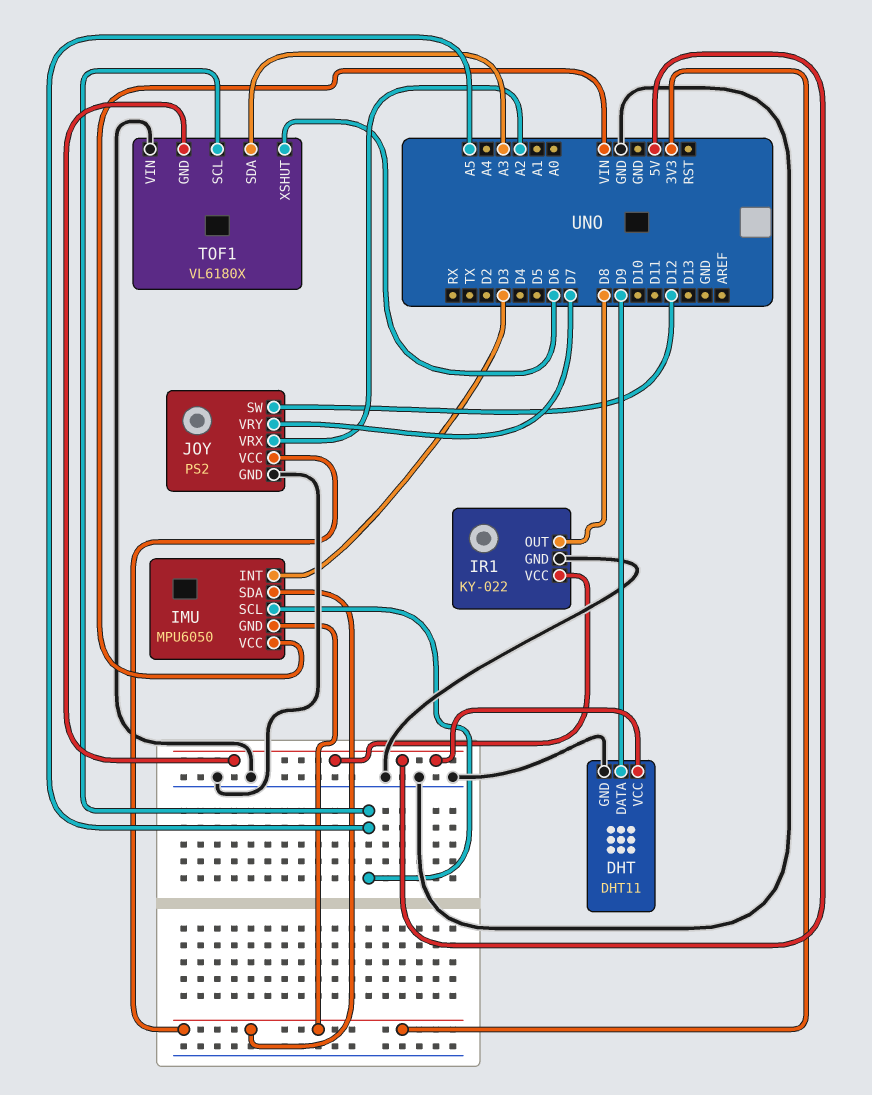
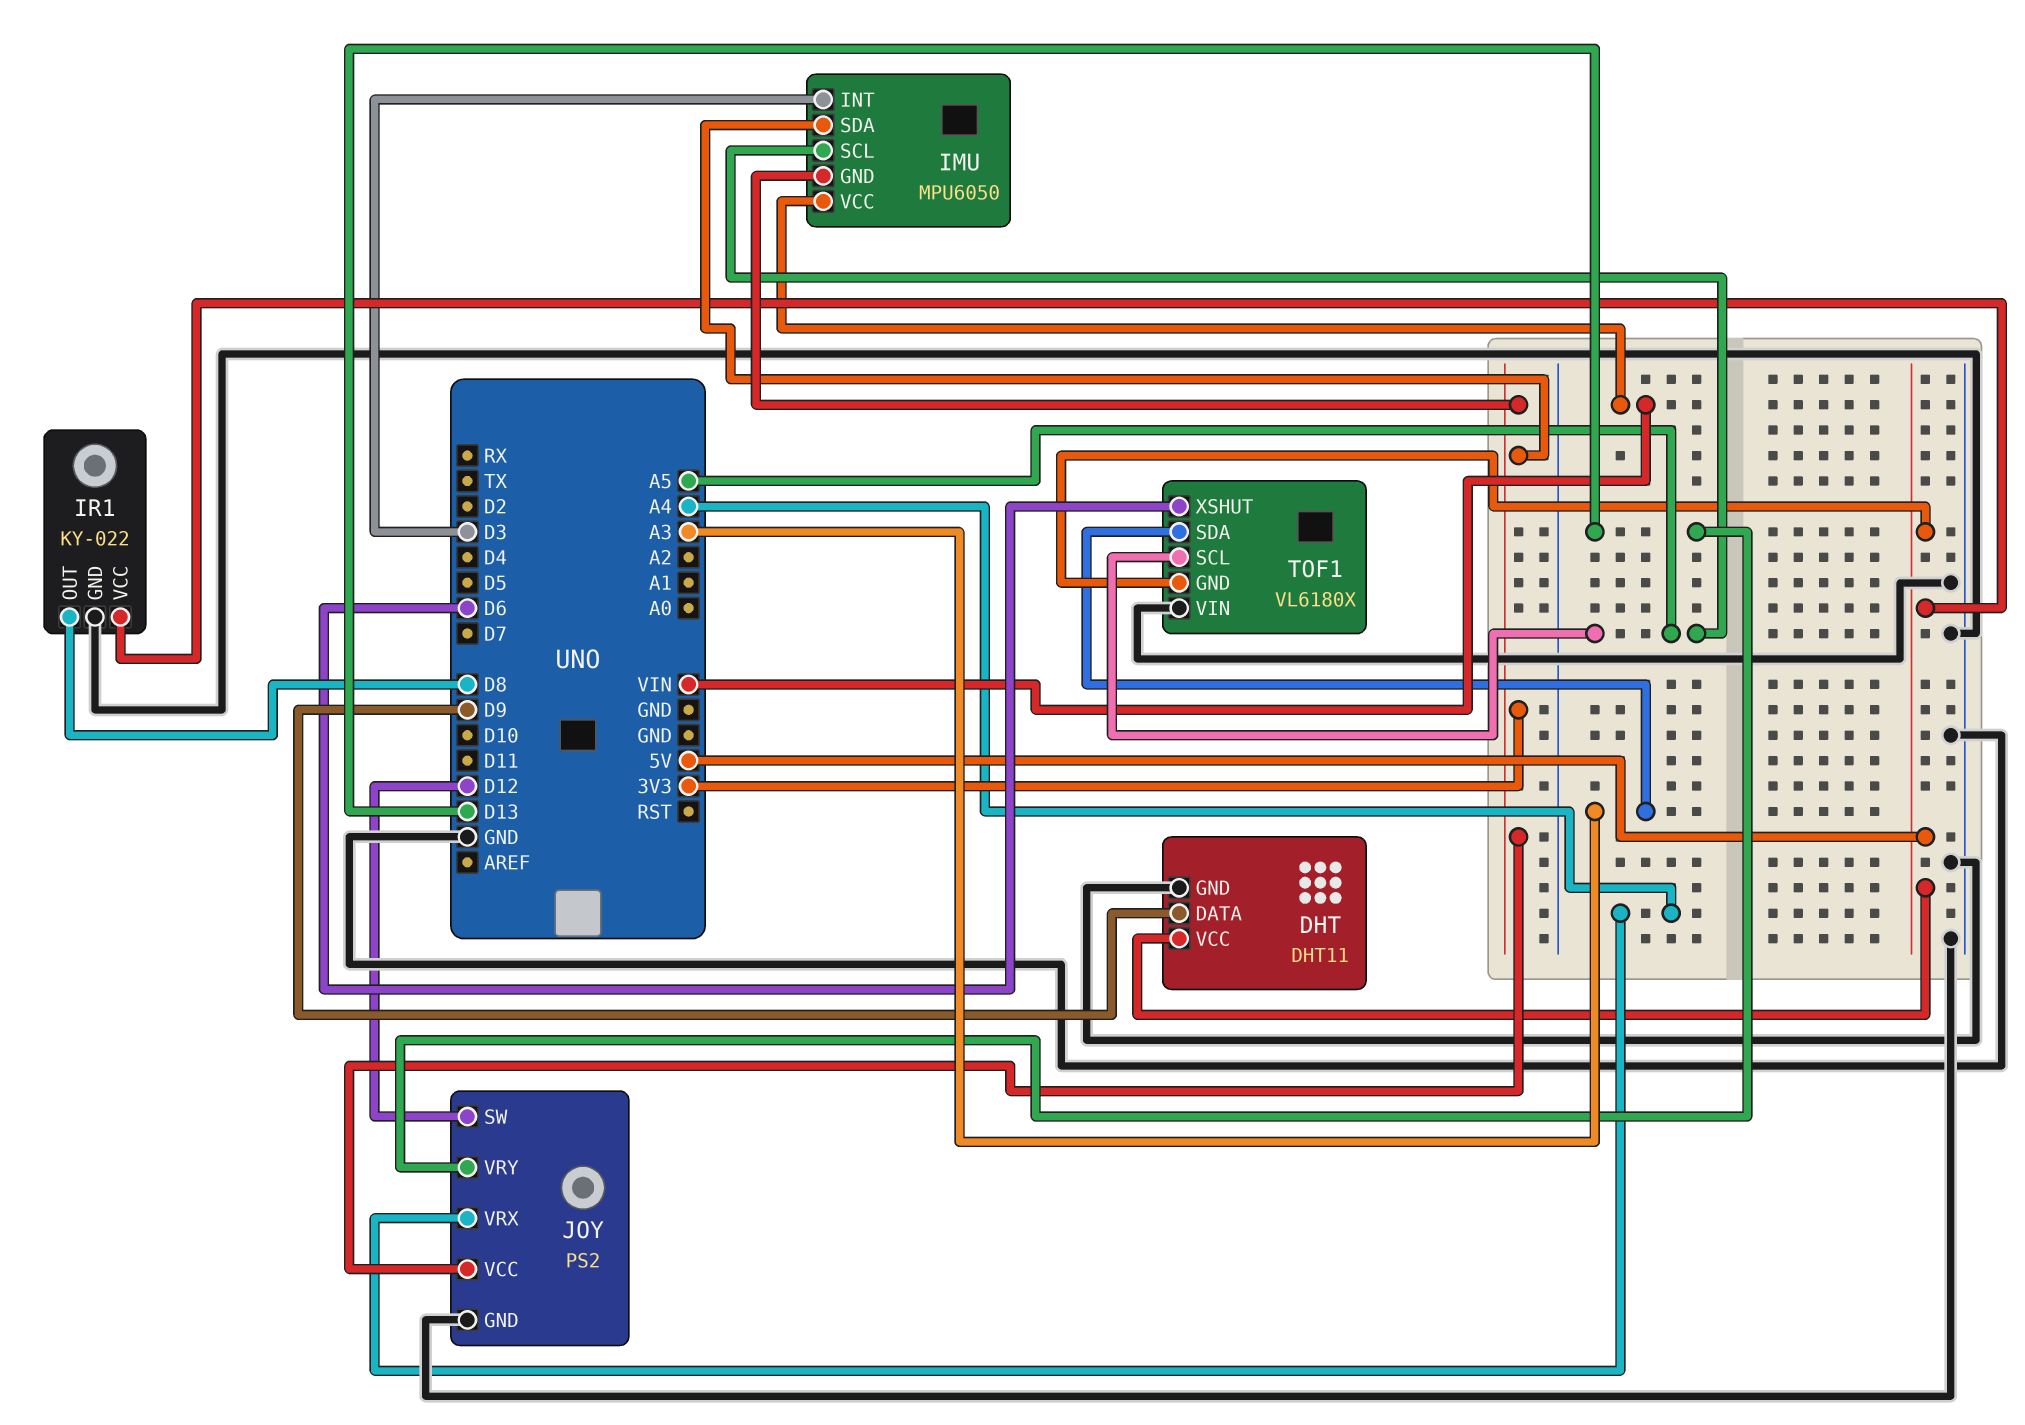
JOY pin VRX: A2 -> A4
JOY pin VRY: D7 -> D13

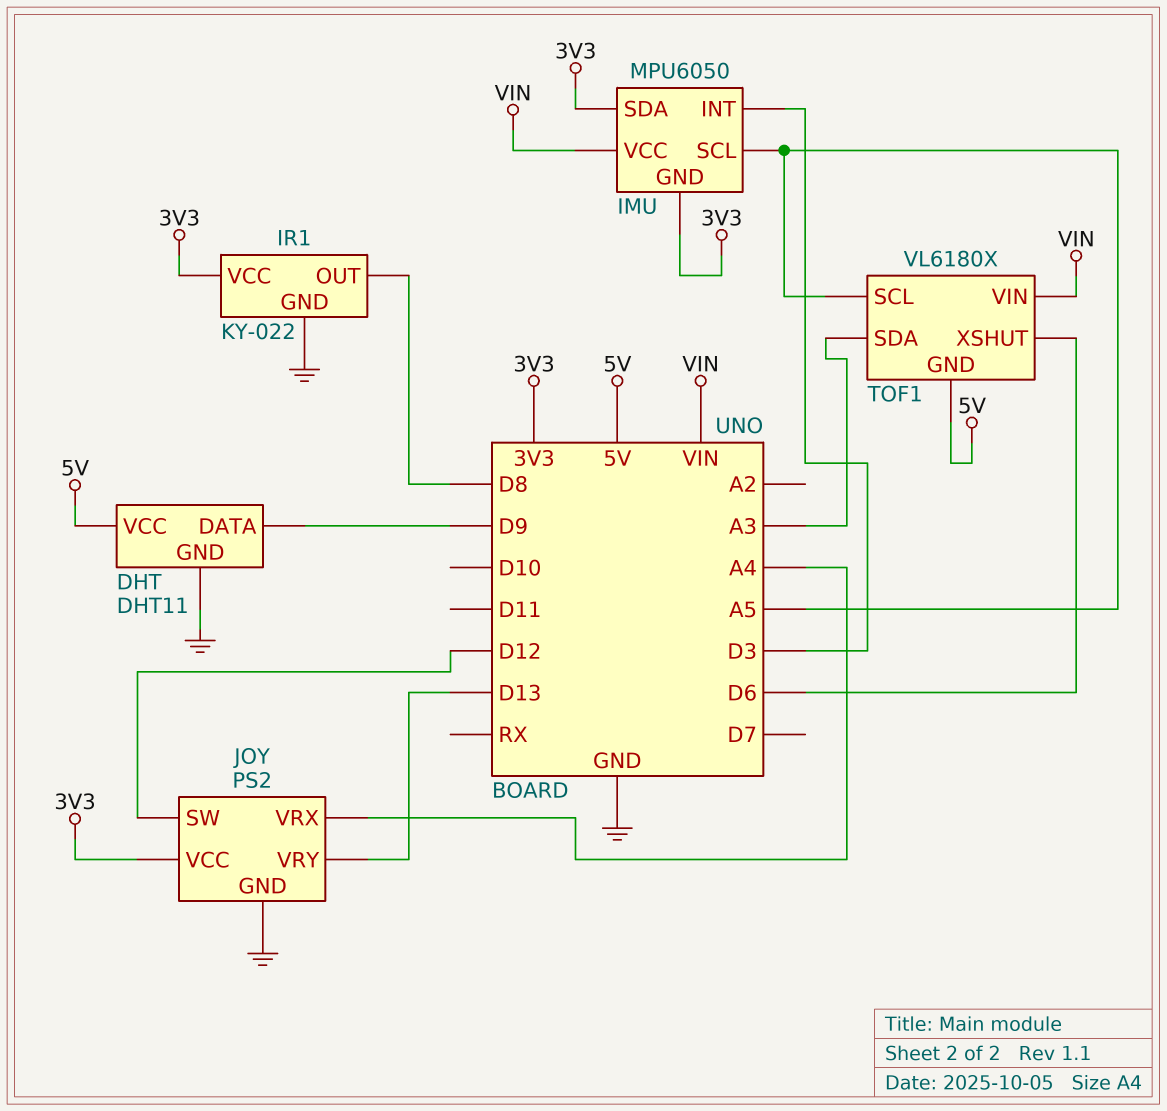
IR1 pin VCC: 5V -> 3V3
TOF1 pin VIN: GND -> VIN

